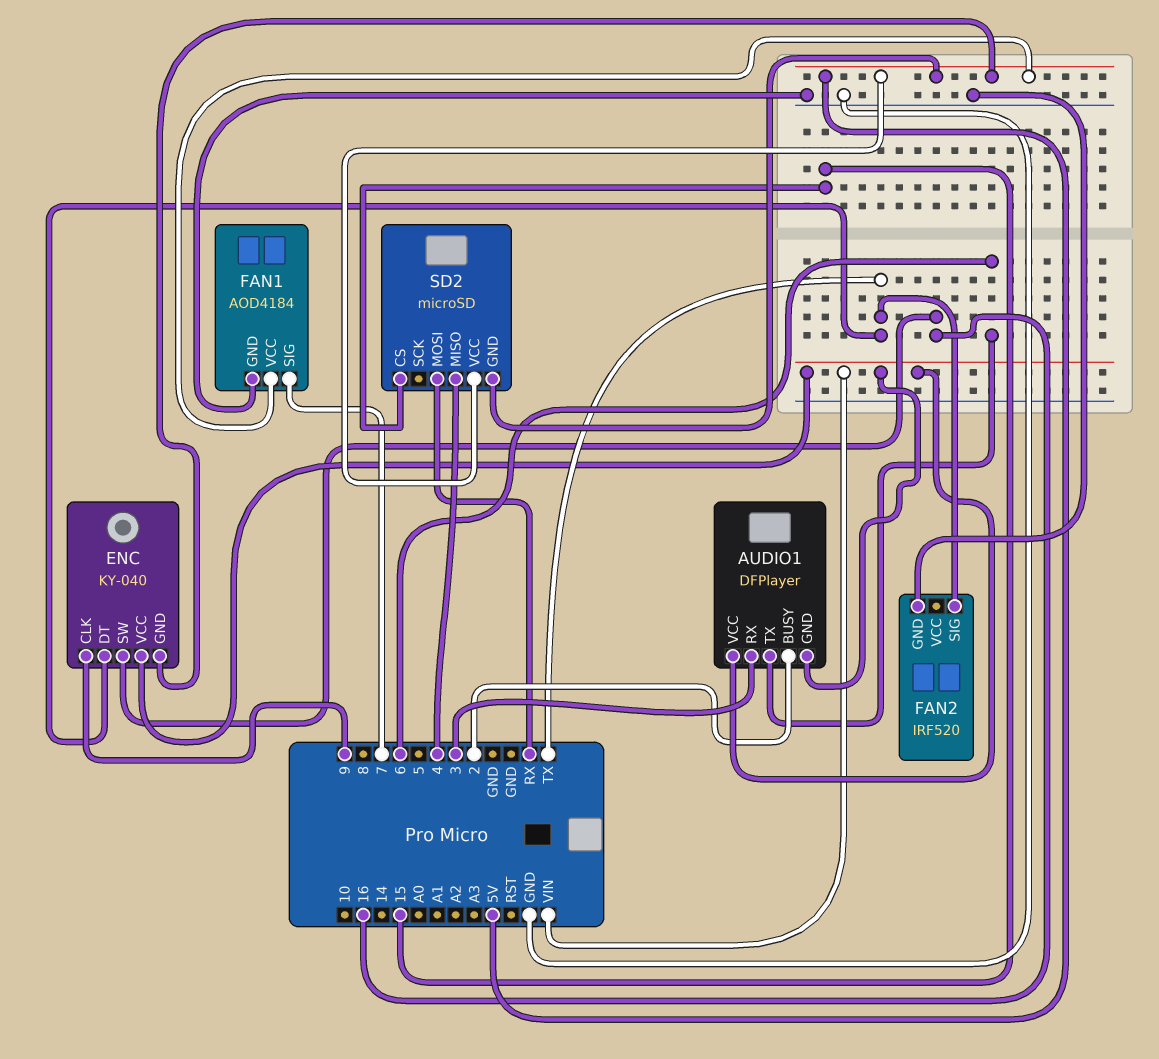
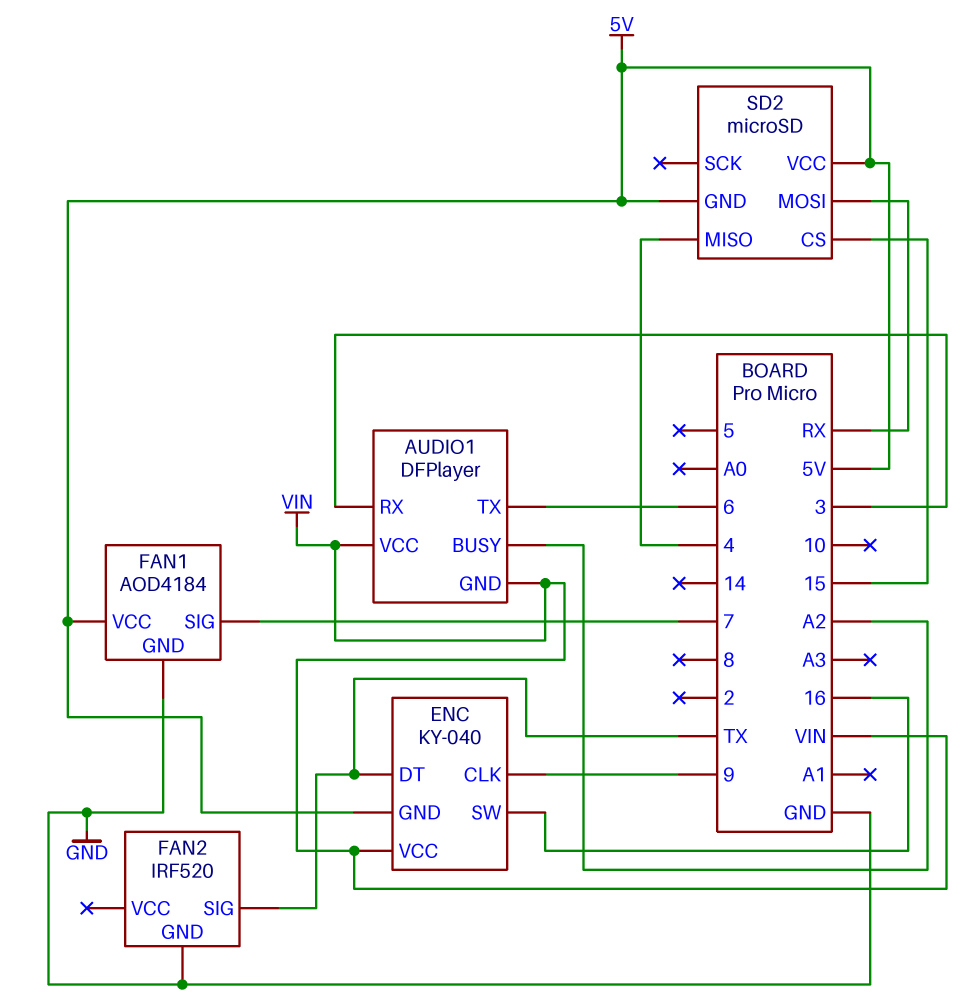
AUDIO1 pin BUSY: 2 -> A2

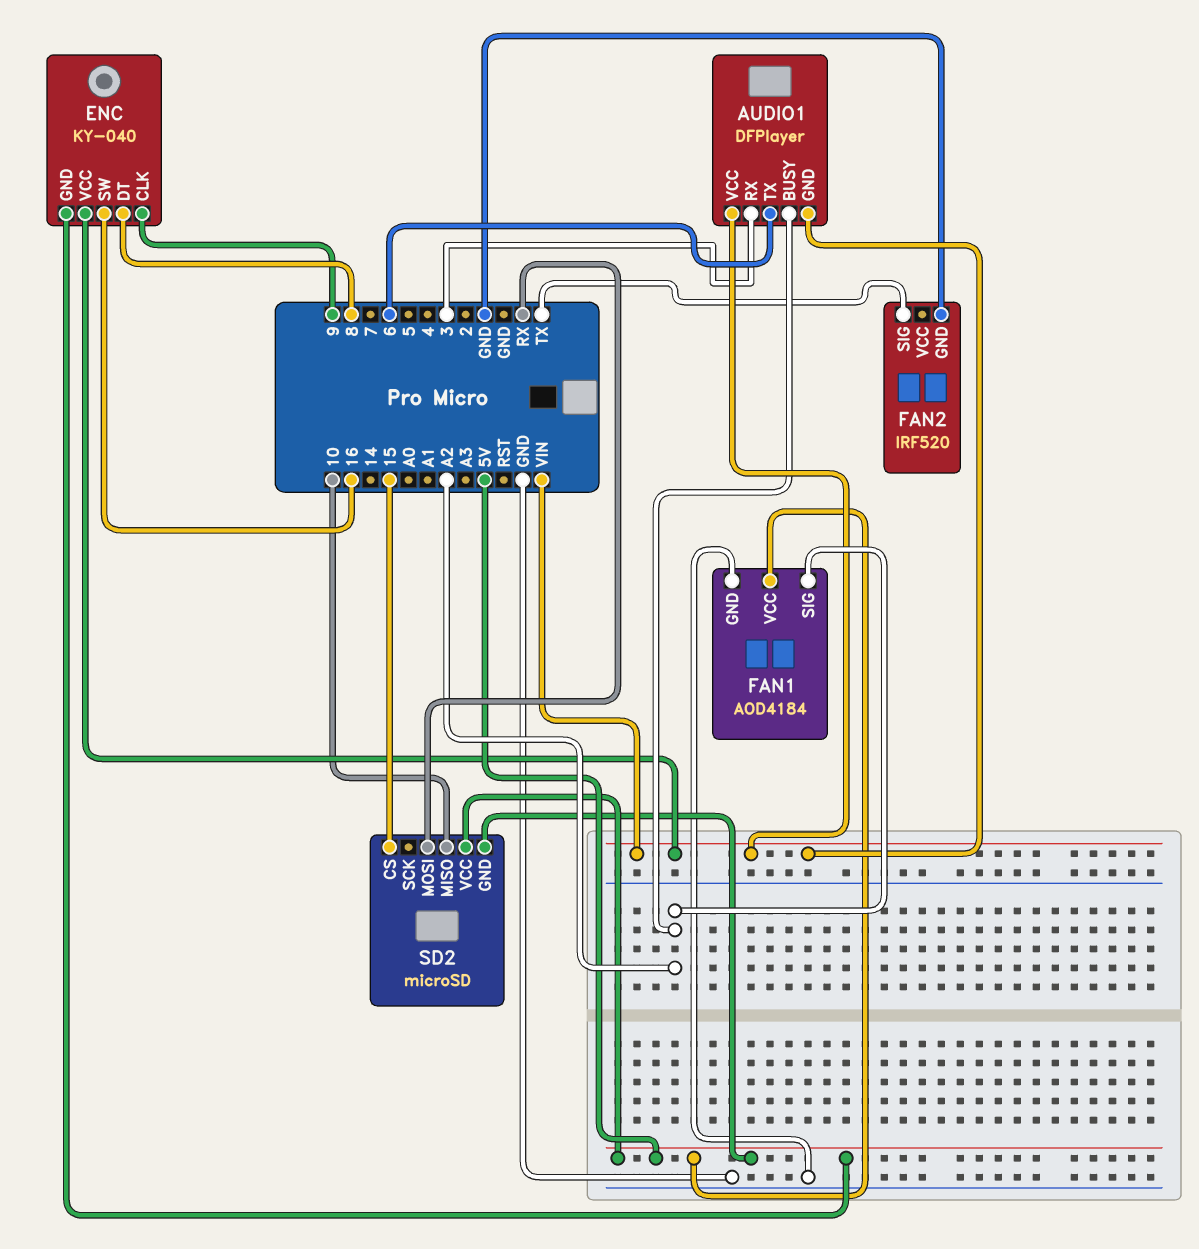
ENC pin DT: TX -> 8
FAN1 pin SIG: 7 -> A2
SD2 pin MISO: 4 -> 10

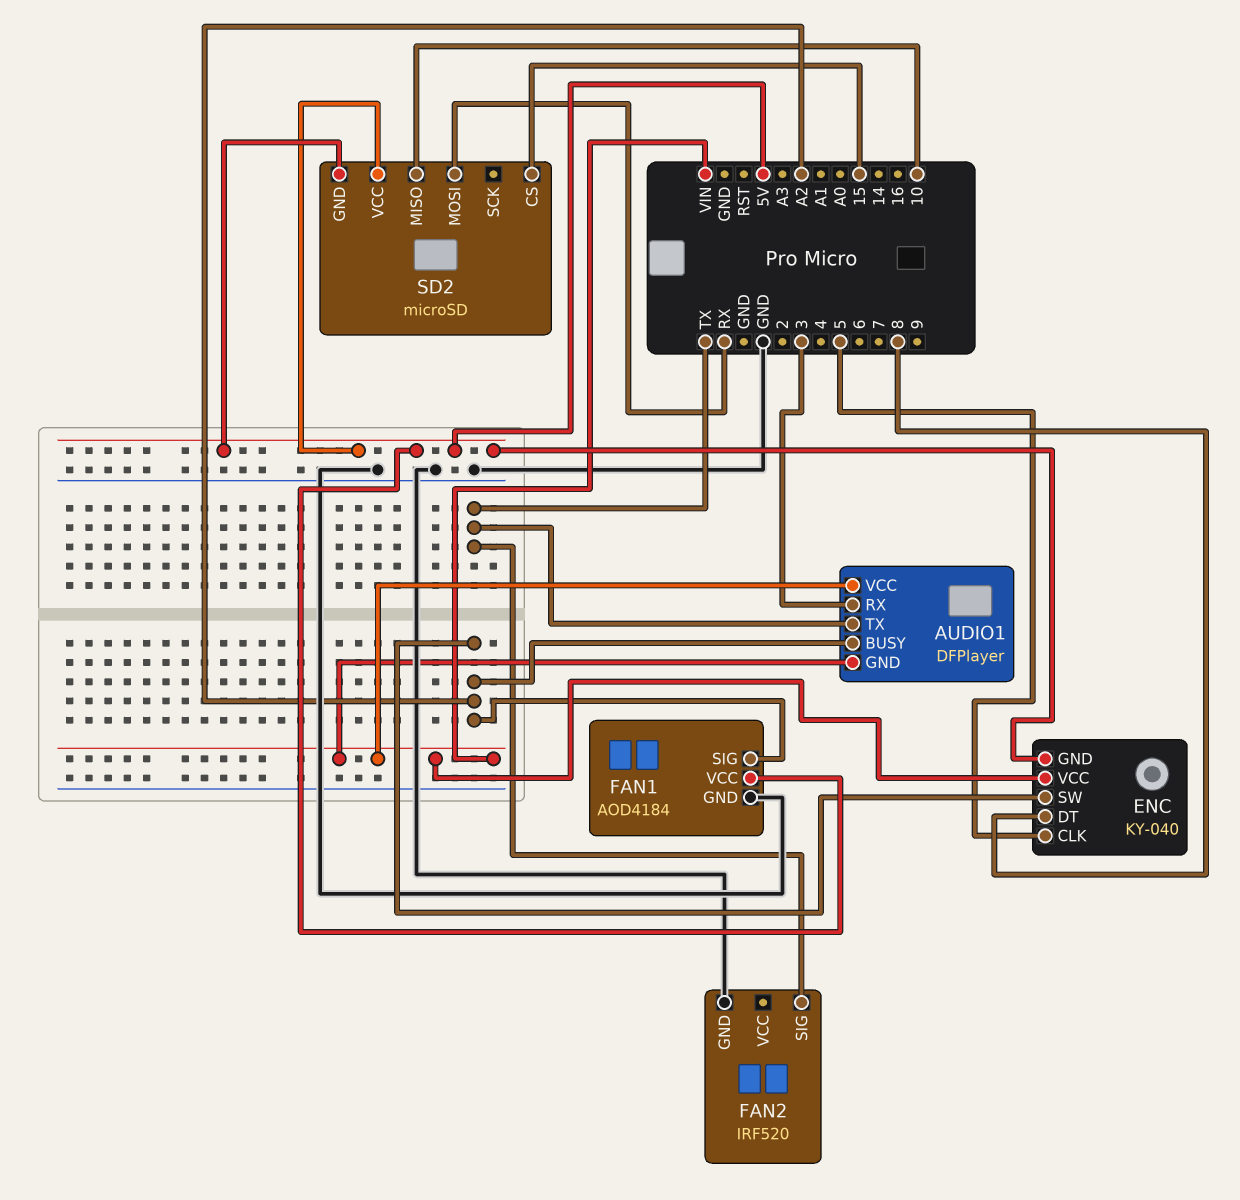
AUDIO1 pin TX: 6 -> TX
ENC pin CLK: 9 -> 5
ENC pin SW: 16 -> A2

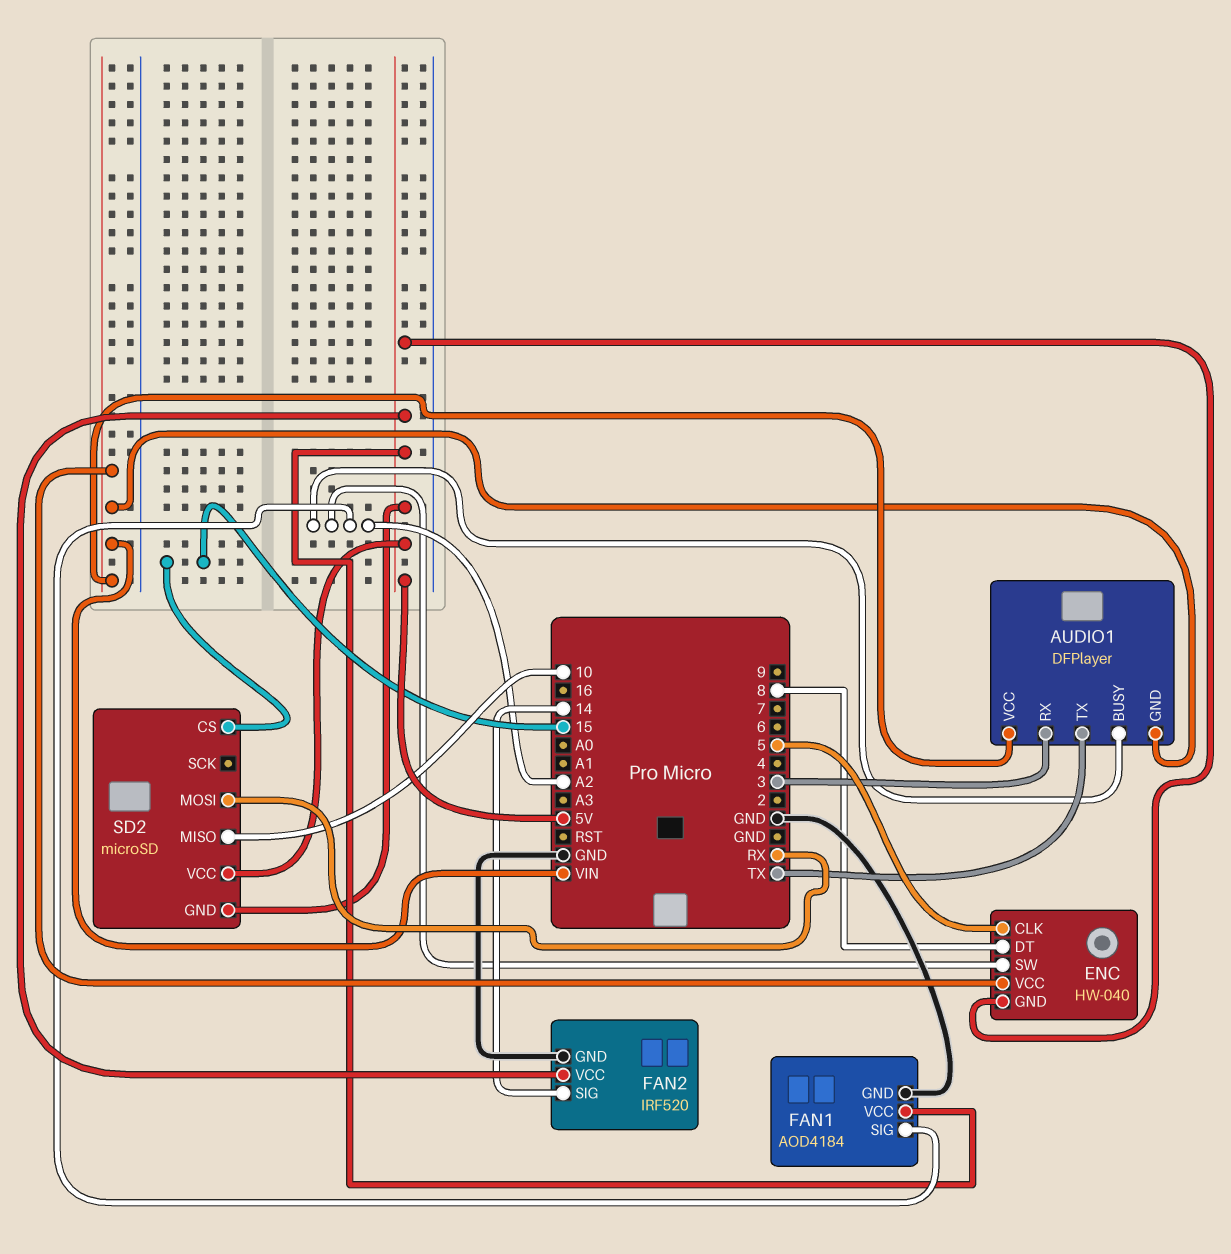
ENC: KY-040 -> HW-040
FAN2 pin SIG: TX -> 14
FAN2 pin VCC: none -> 5V

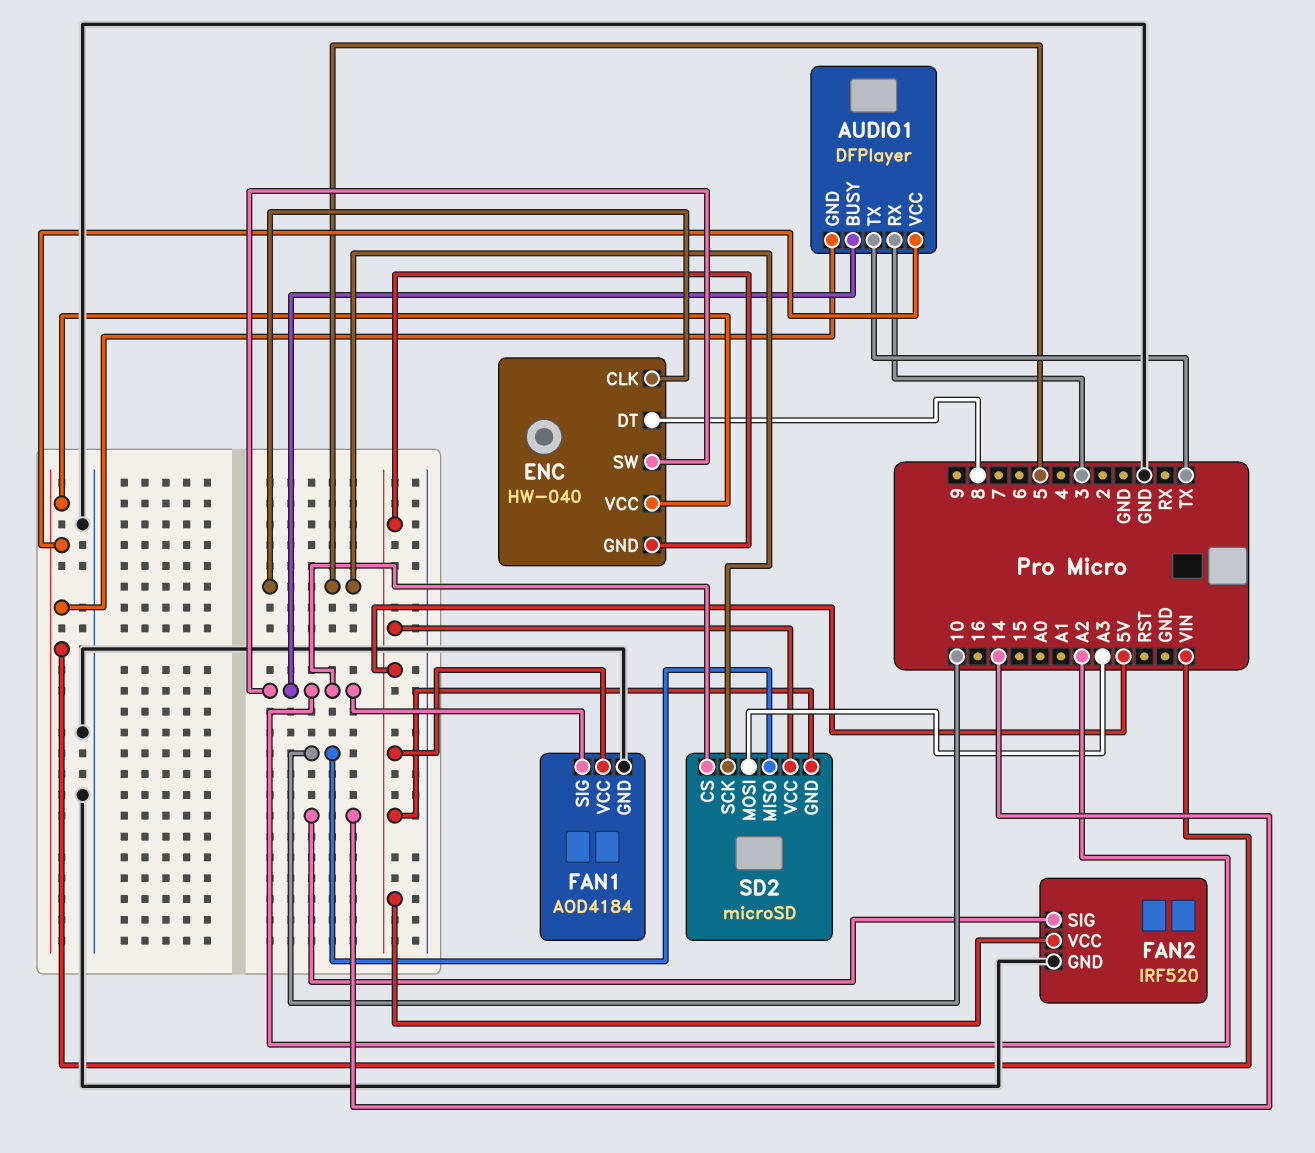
SD2 pin CS: 15 -> A2
SD2 pin MOSI: RX -> A3
SD2 pin SCK: none -> 5

